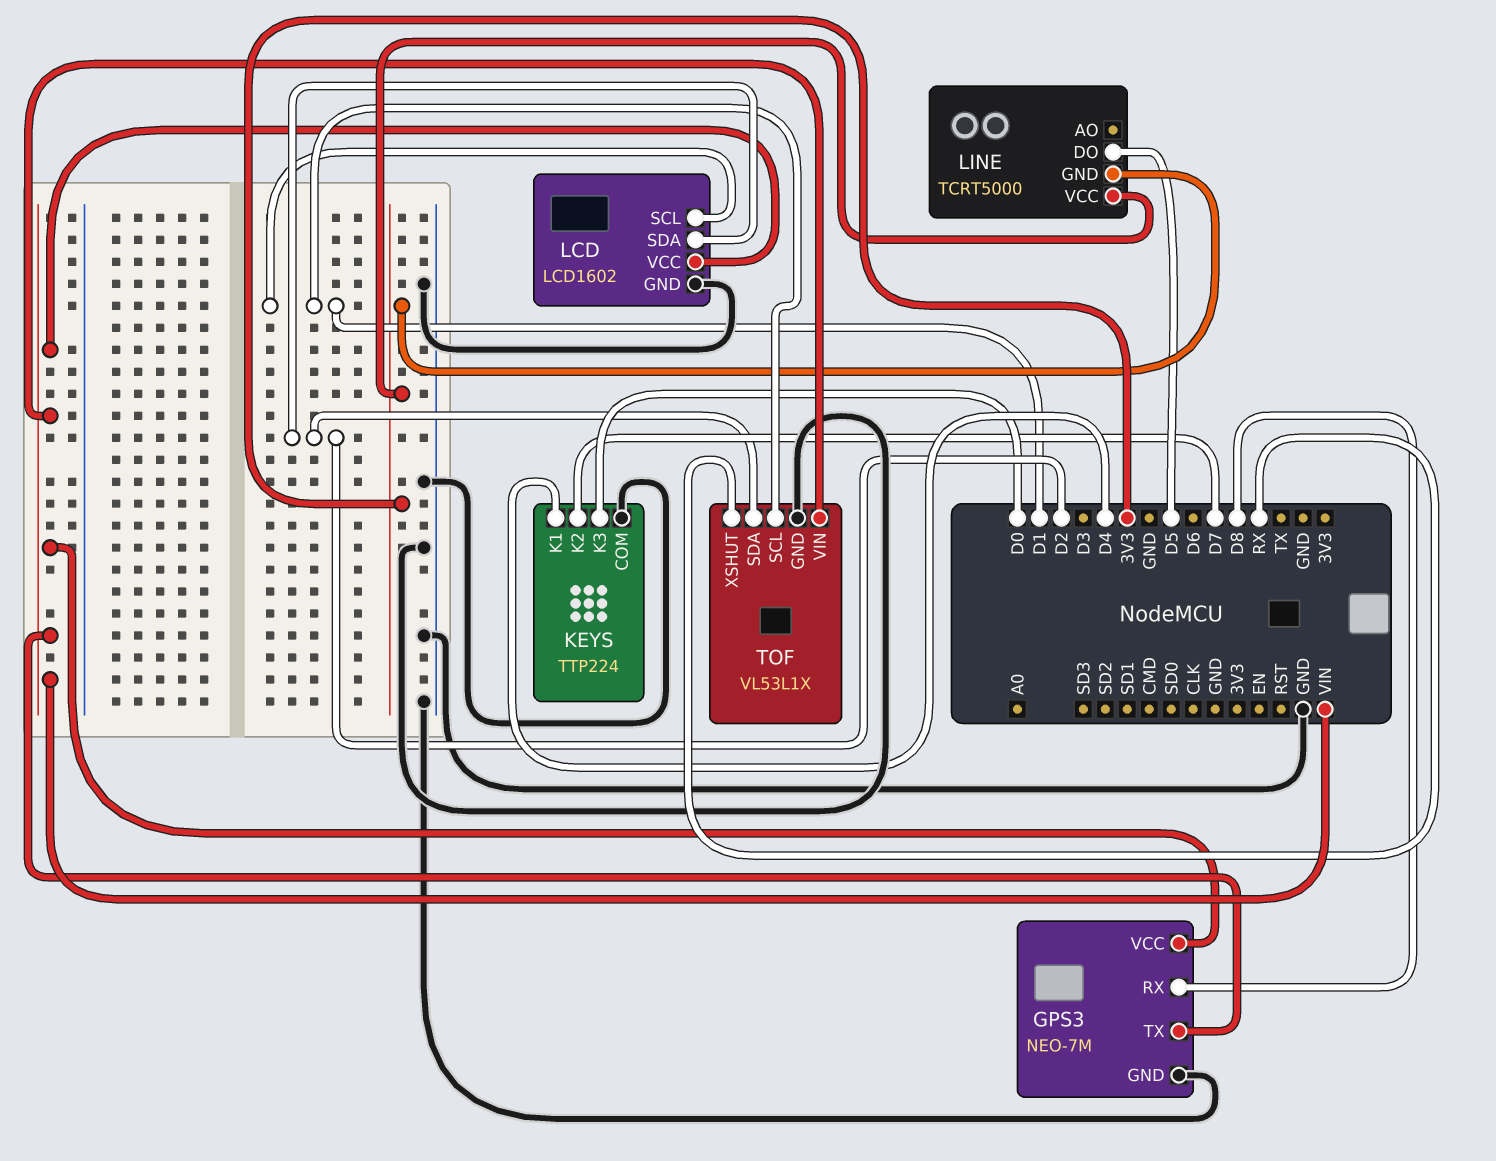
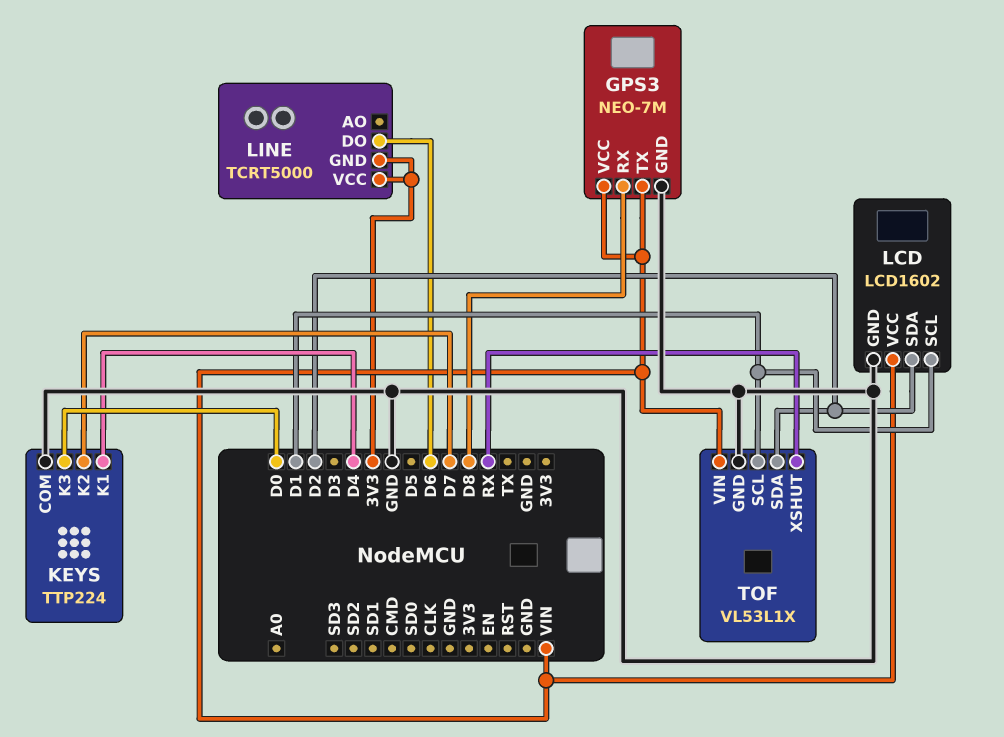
LINE pin DO: D5 -> D6

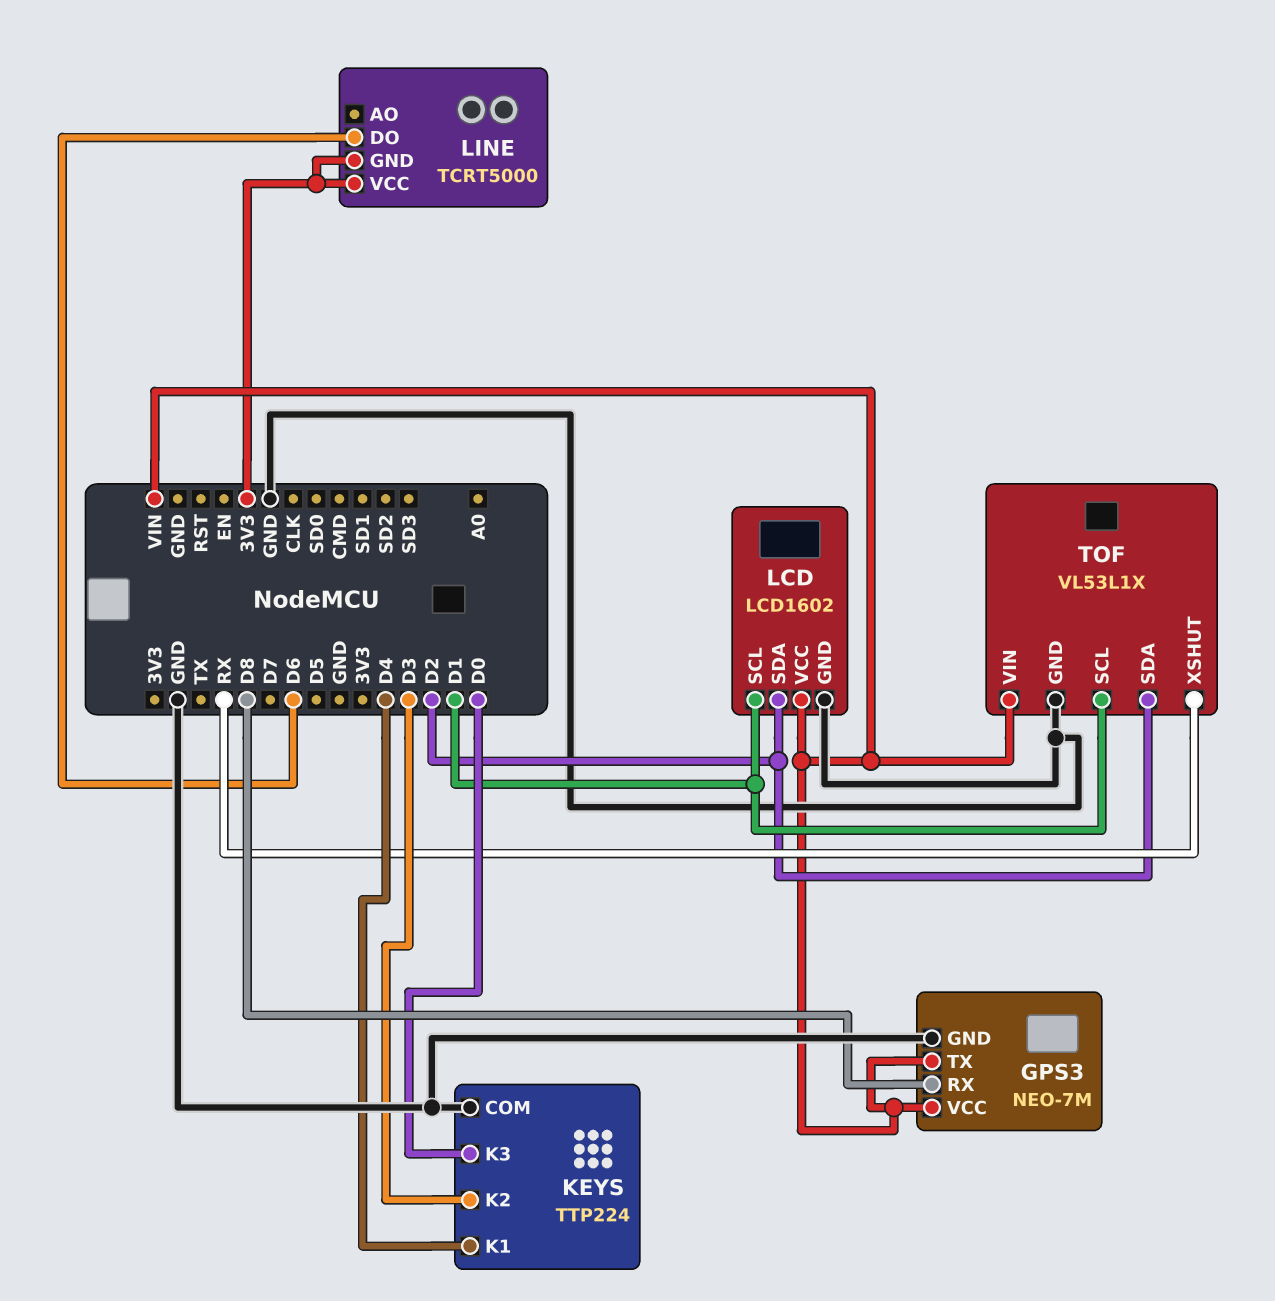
KEYS pin K2: D7 -> D3

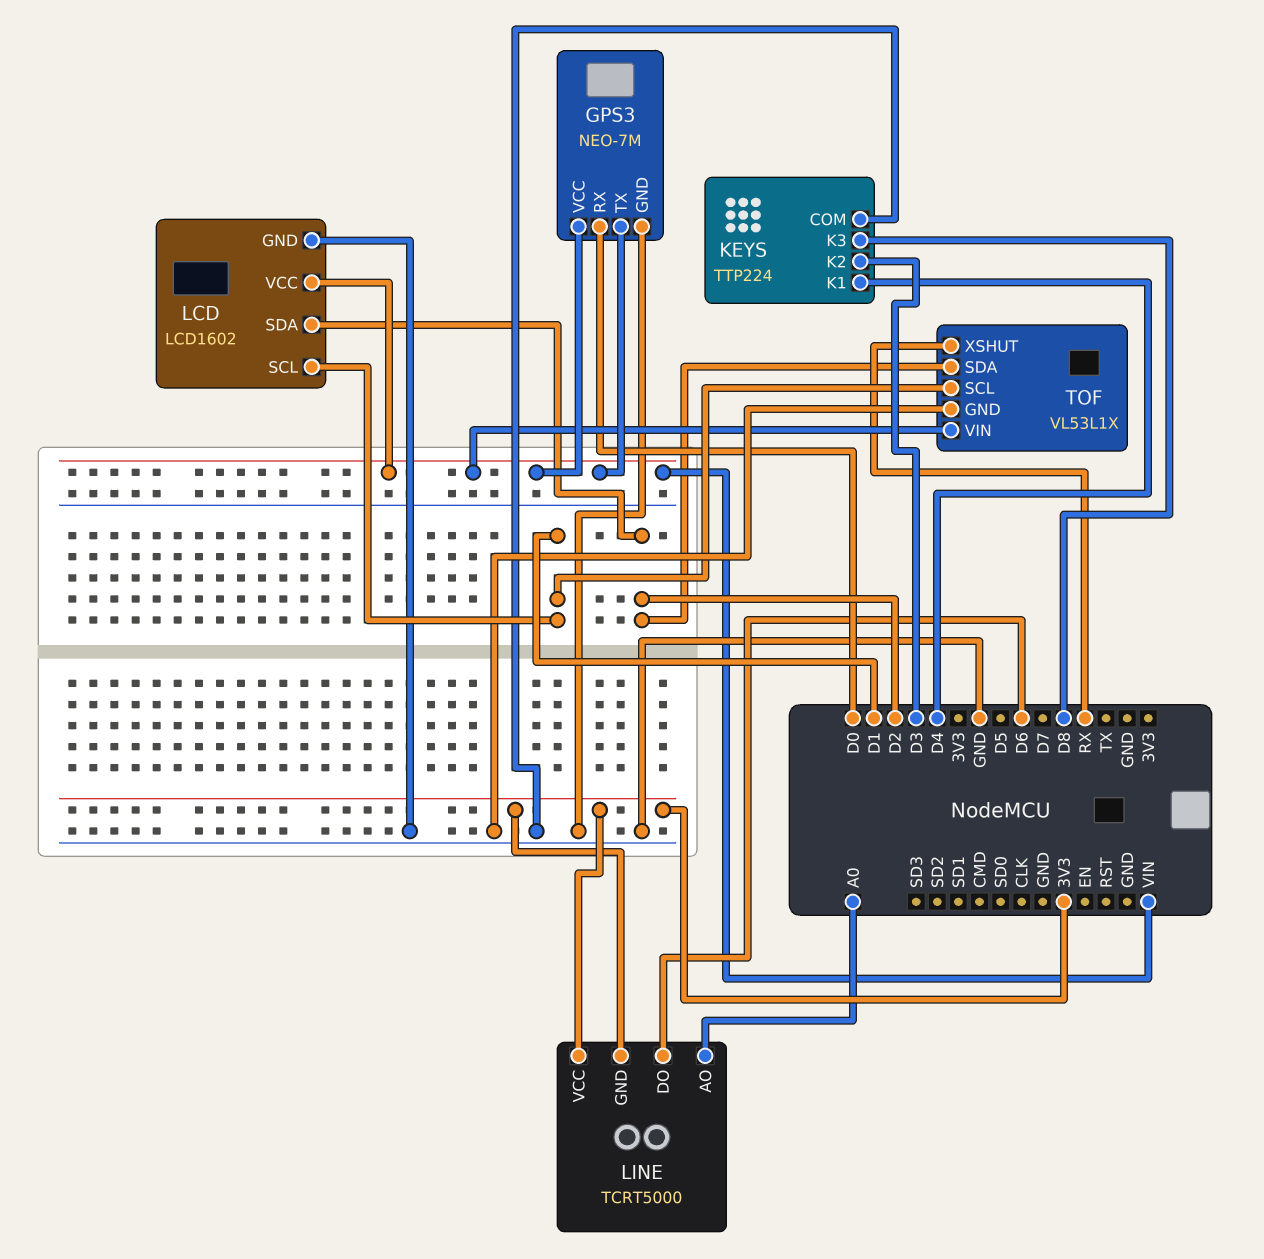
GPS3 pin RX: D8 -> D0
KEYS pin K3: D0 -> D8
LINE pin AO: none -> A0

